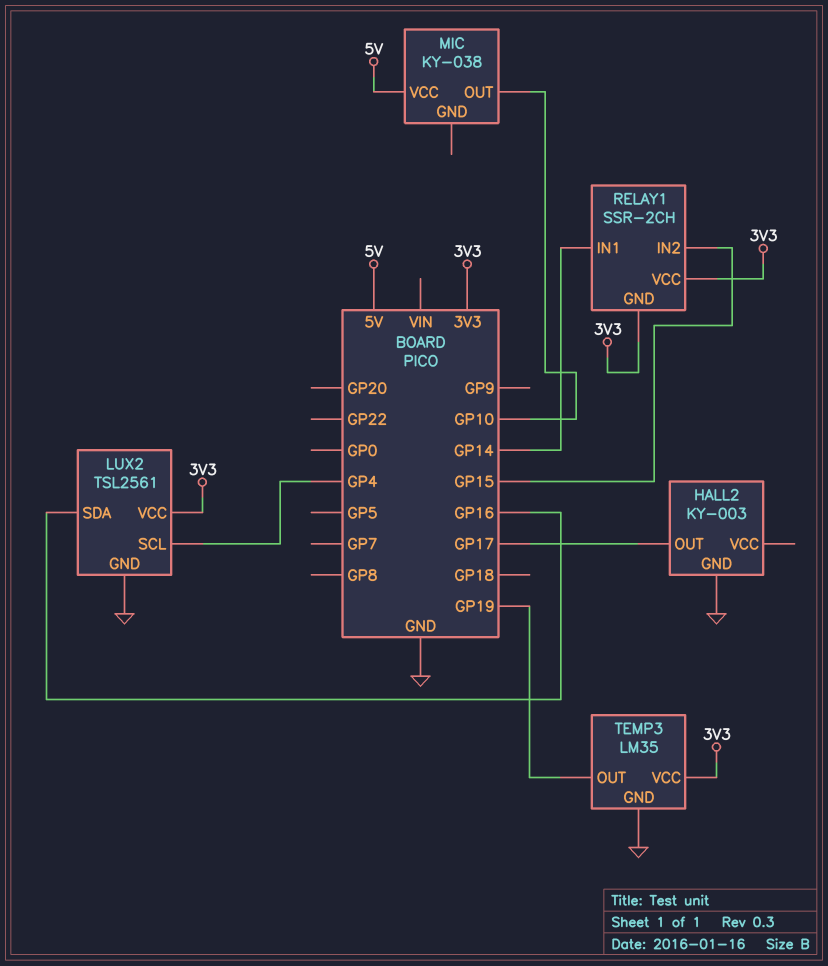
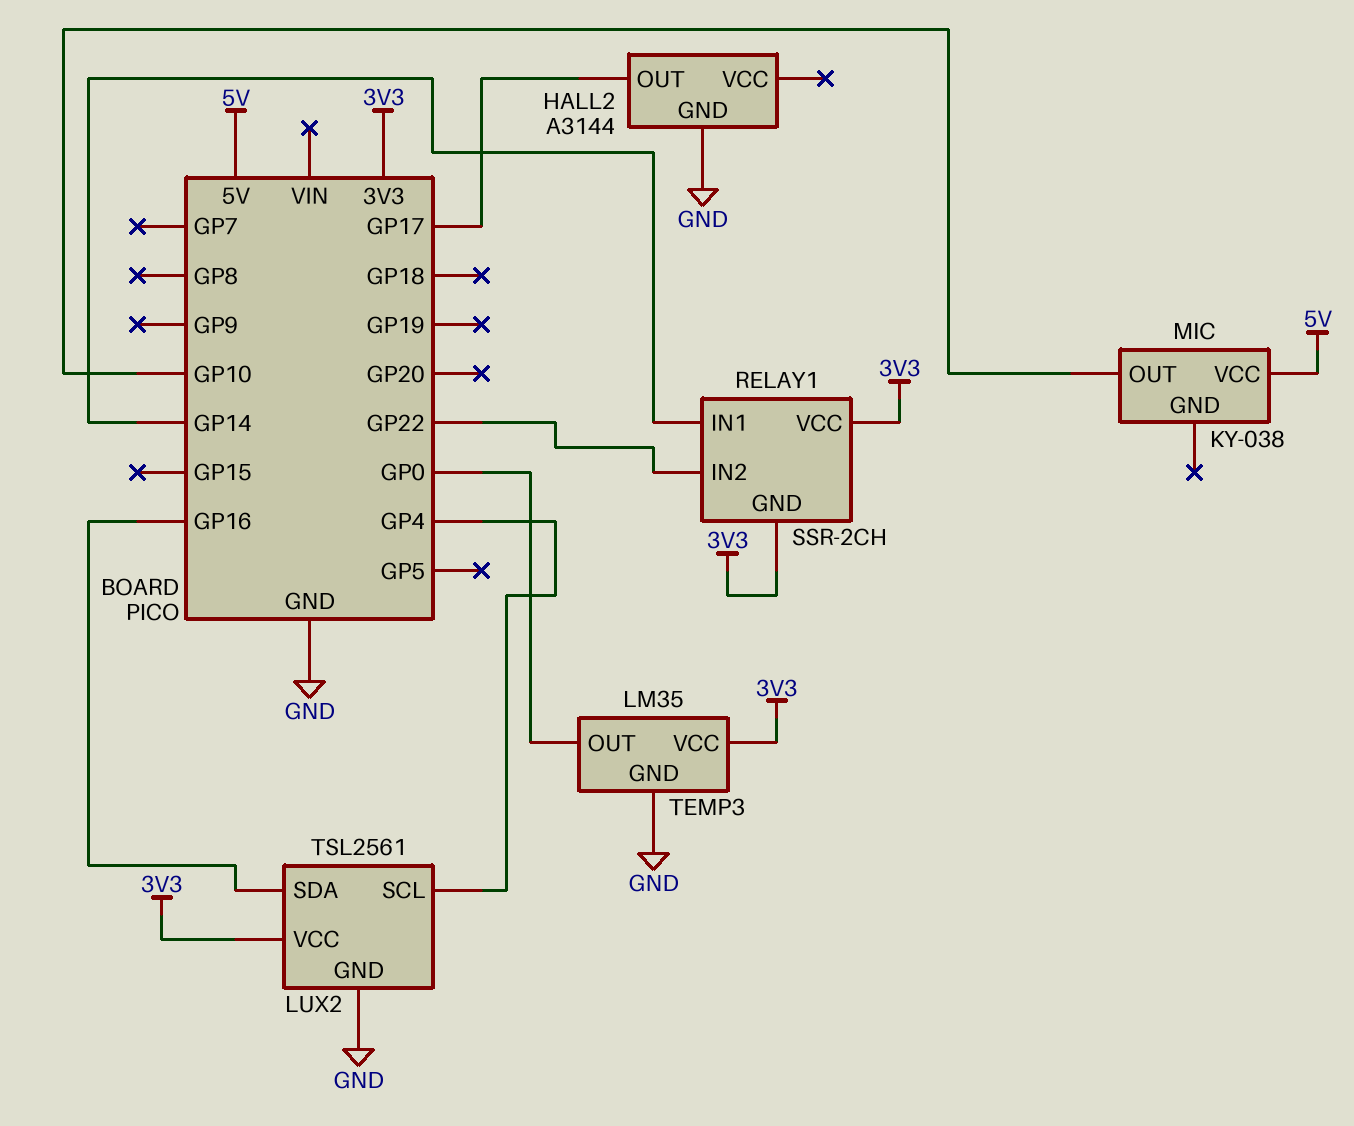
HALL2: KY-003 -> A3144
RELAY1 pin IN2: GP15 -> GP22
TEMP3 pin OUT: GP19 -> GP0

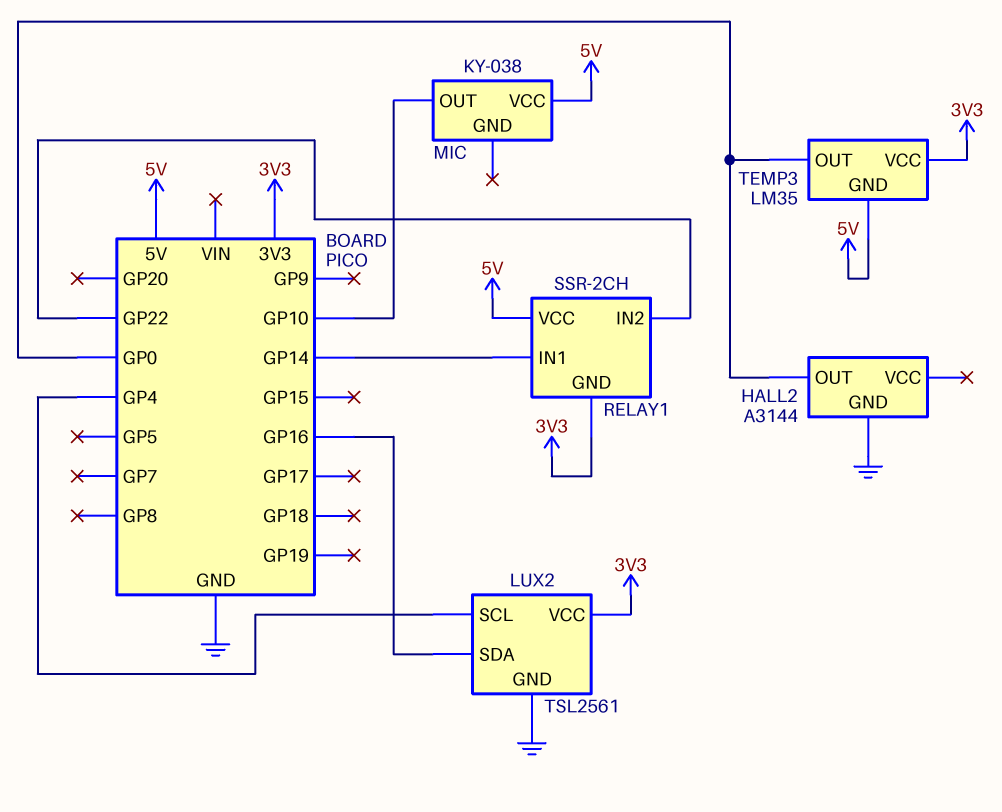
HALL2 pin OUT: GP17 -> GP0
RELAY1 pin VCC: 3V3 -> 5V
TEMP3 pin GND: GND -> 5V

